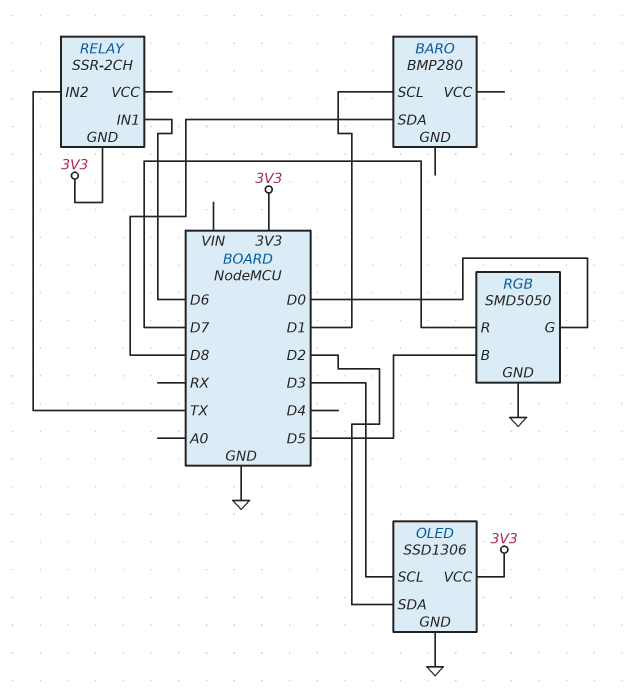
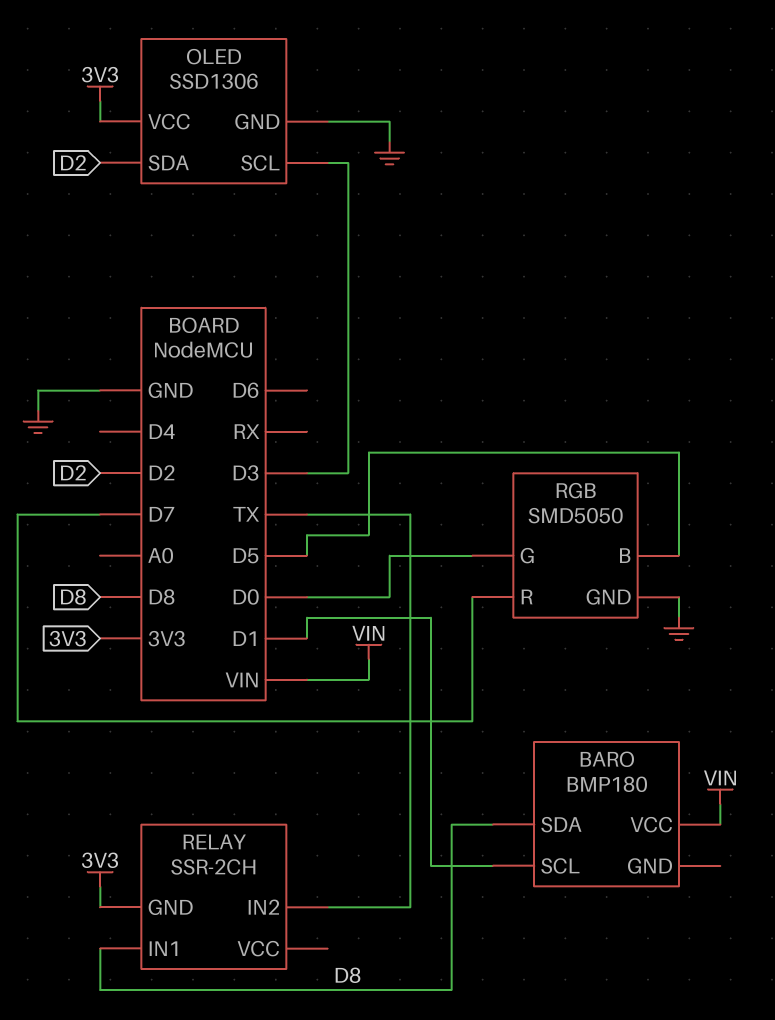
BARO: BMP280 -> BMP180
BARO pin VCC: none -> VIN
RELAY pin IN1: D6 -> D8

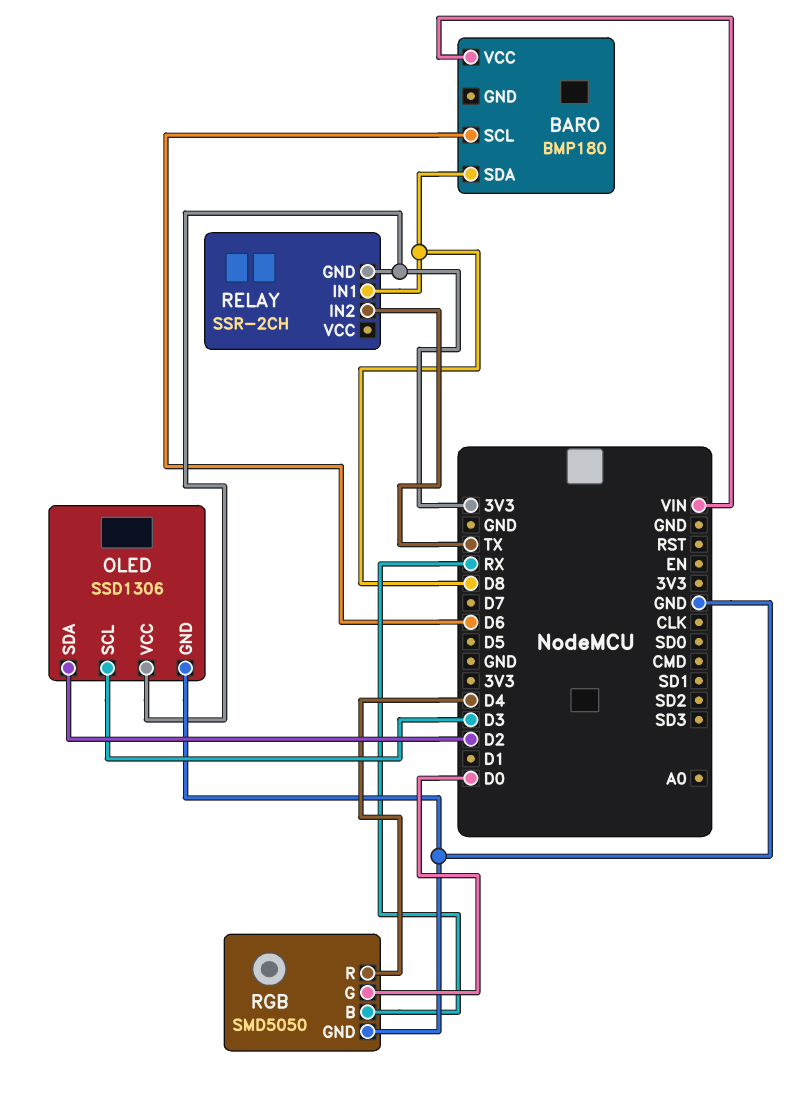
BARO pin SCL: D1 -> D6
RGB pin B: D5 -> RX
RGB pin R: D7 -> D4

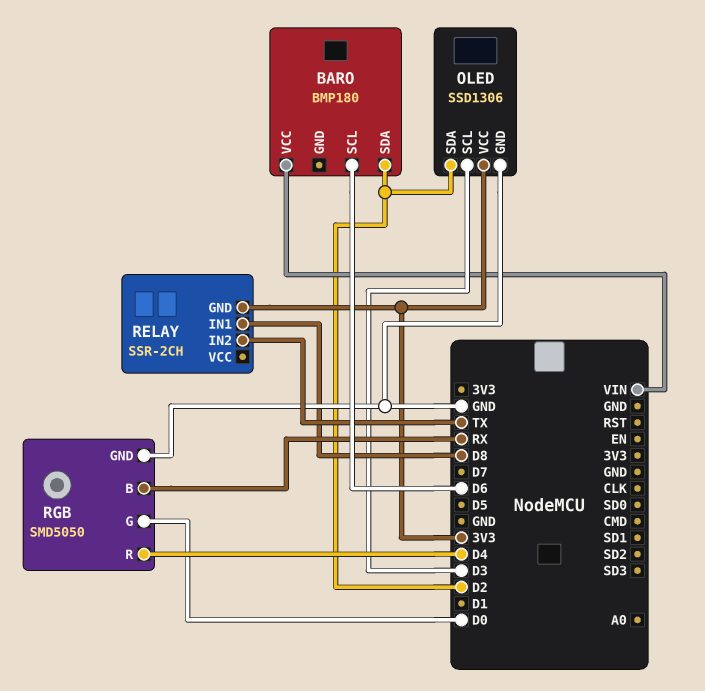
BARO pin SDA: D8 -> D2

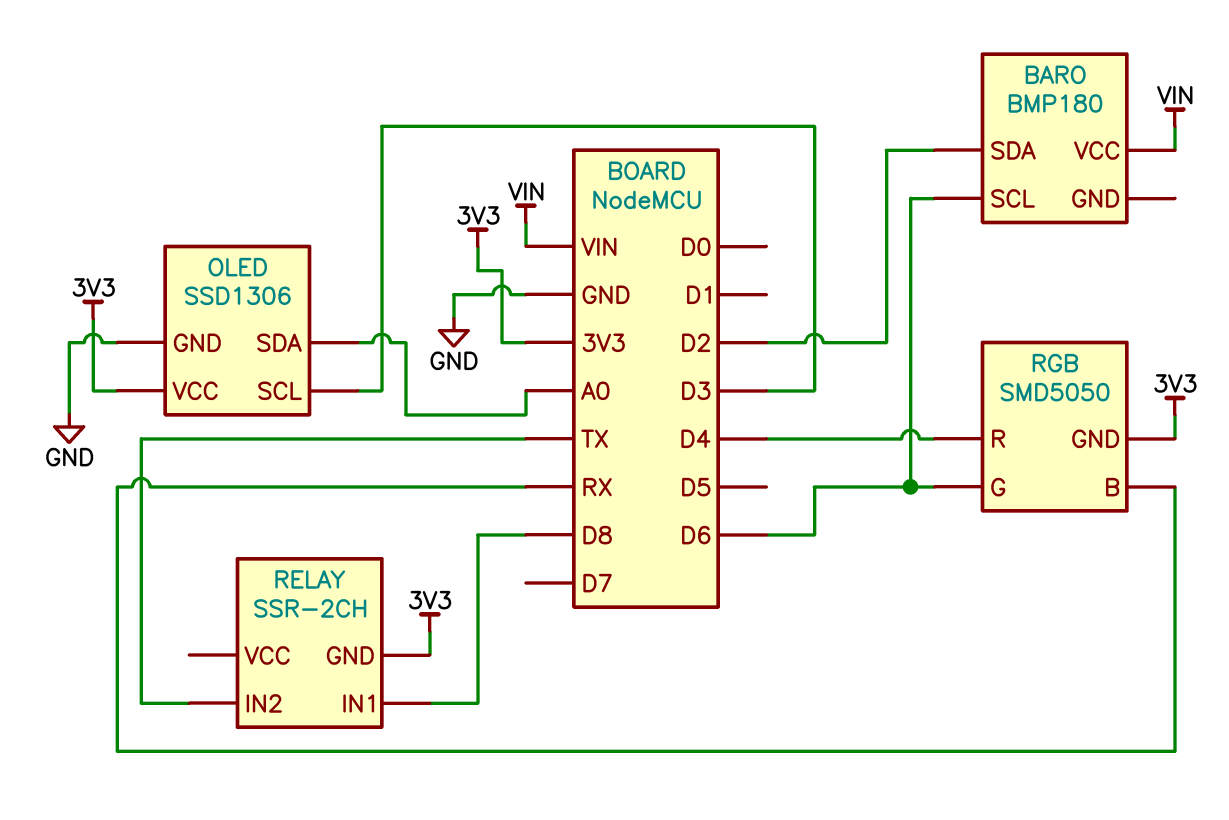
OLED pin SDA: D2 -> A0
RGB pin G: D0 -> D6
RGB pin GND: GND -> 3V3

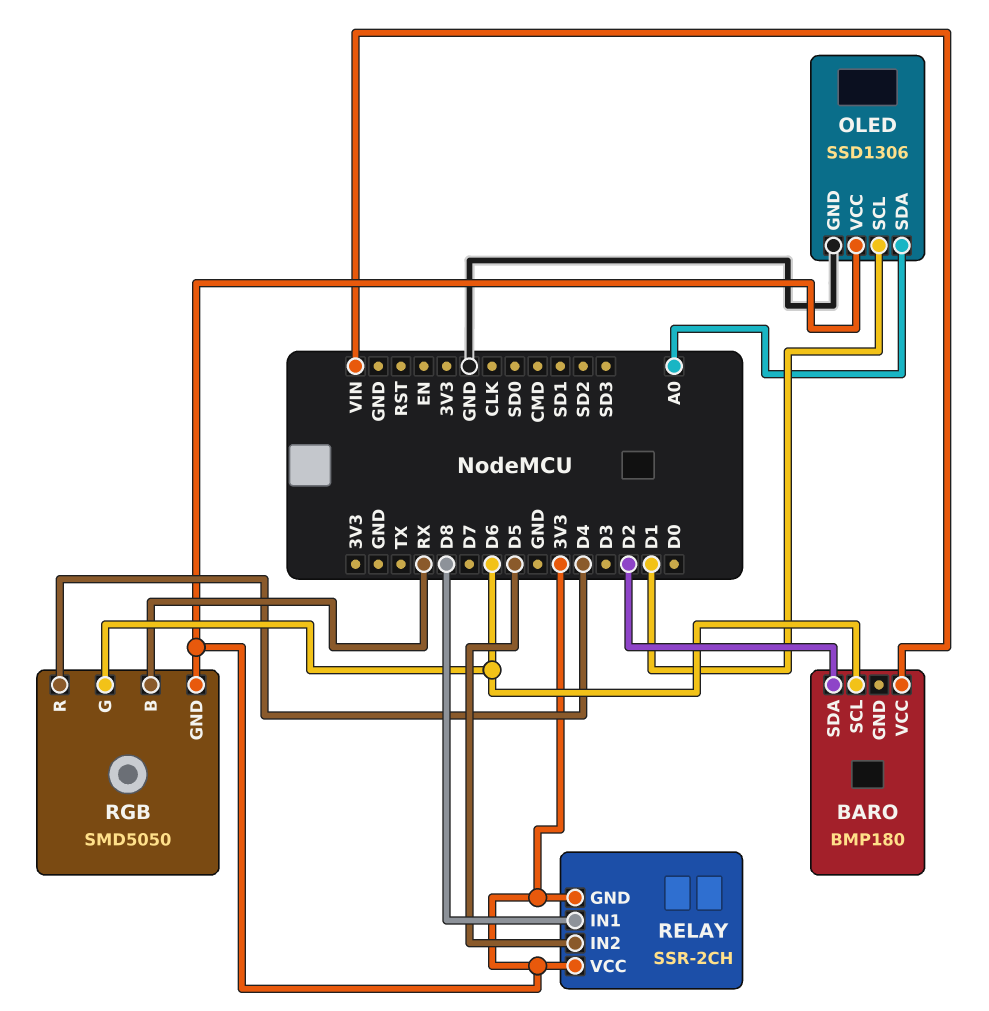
OLED pin SCL: D3 -> D1
RELAY pin IN2: TX -> D5
RELAY pin VCC: none -> 3V3

